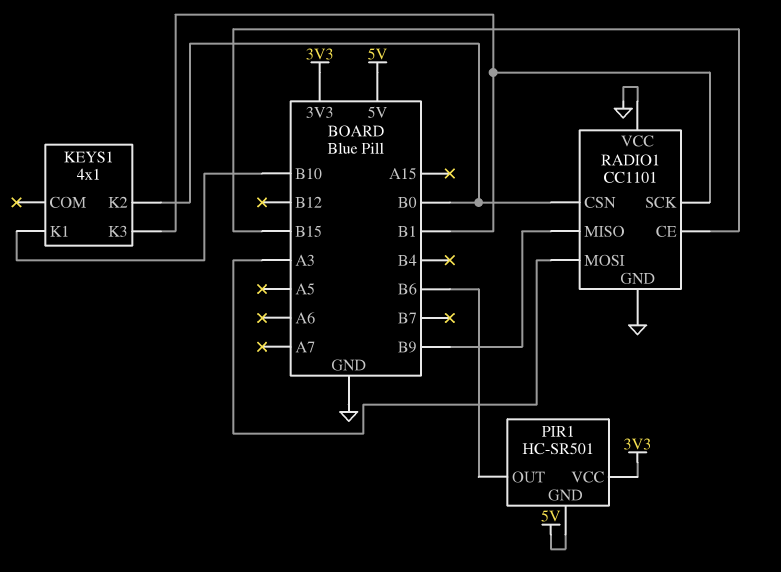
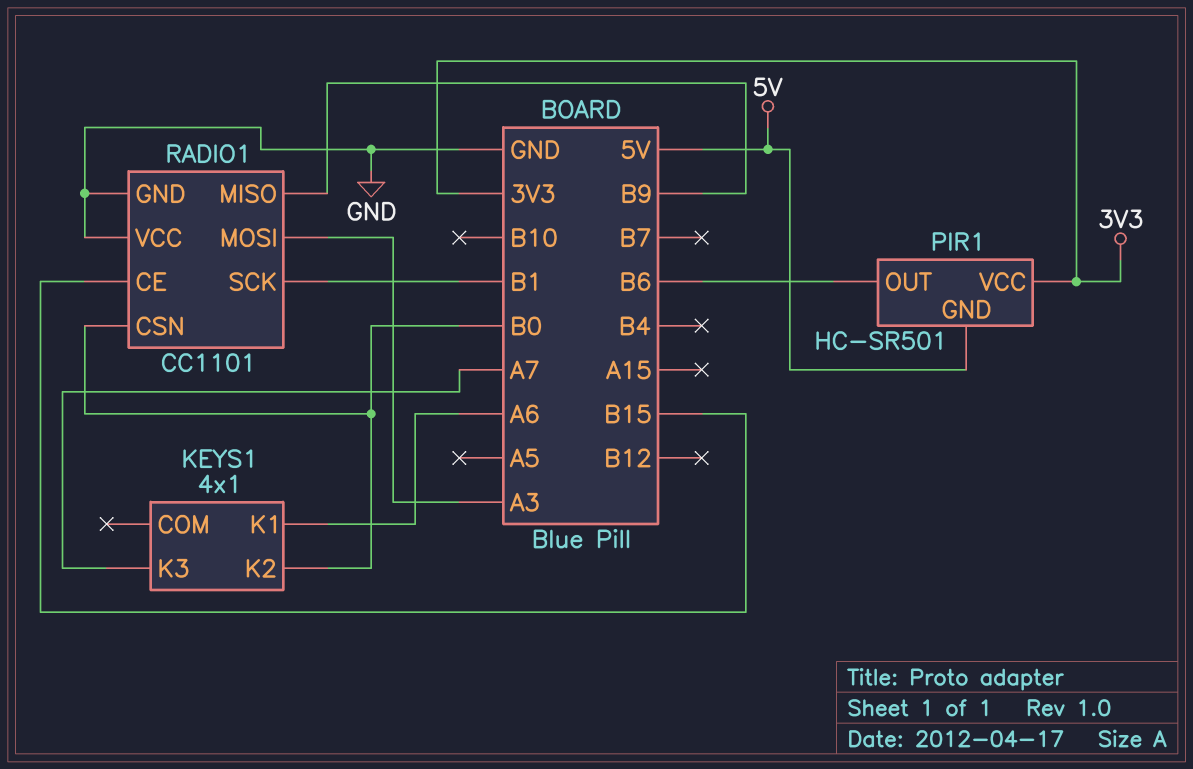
KEYS1 pin K1: B10 -> A6
KEYS1 pin K3: B1 -> A7

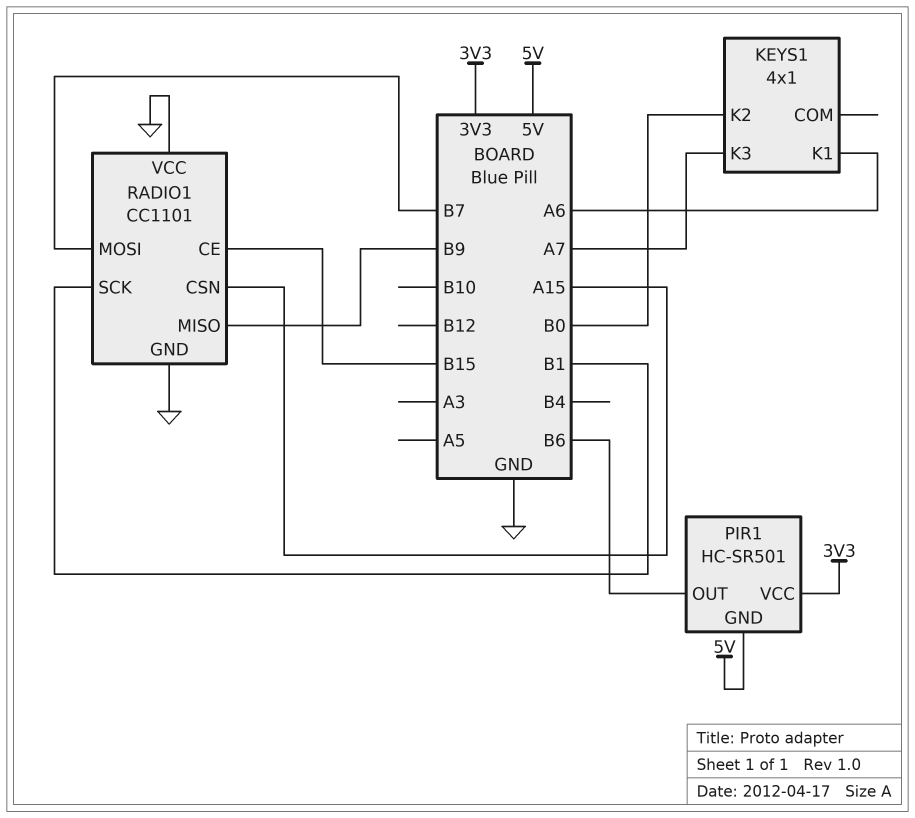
RADIO1 pin CSN: B0 -> A15
RADIO1 pin MOSI: A3 -> B7

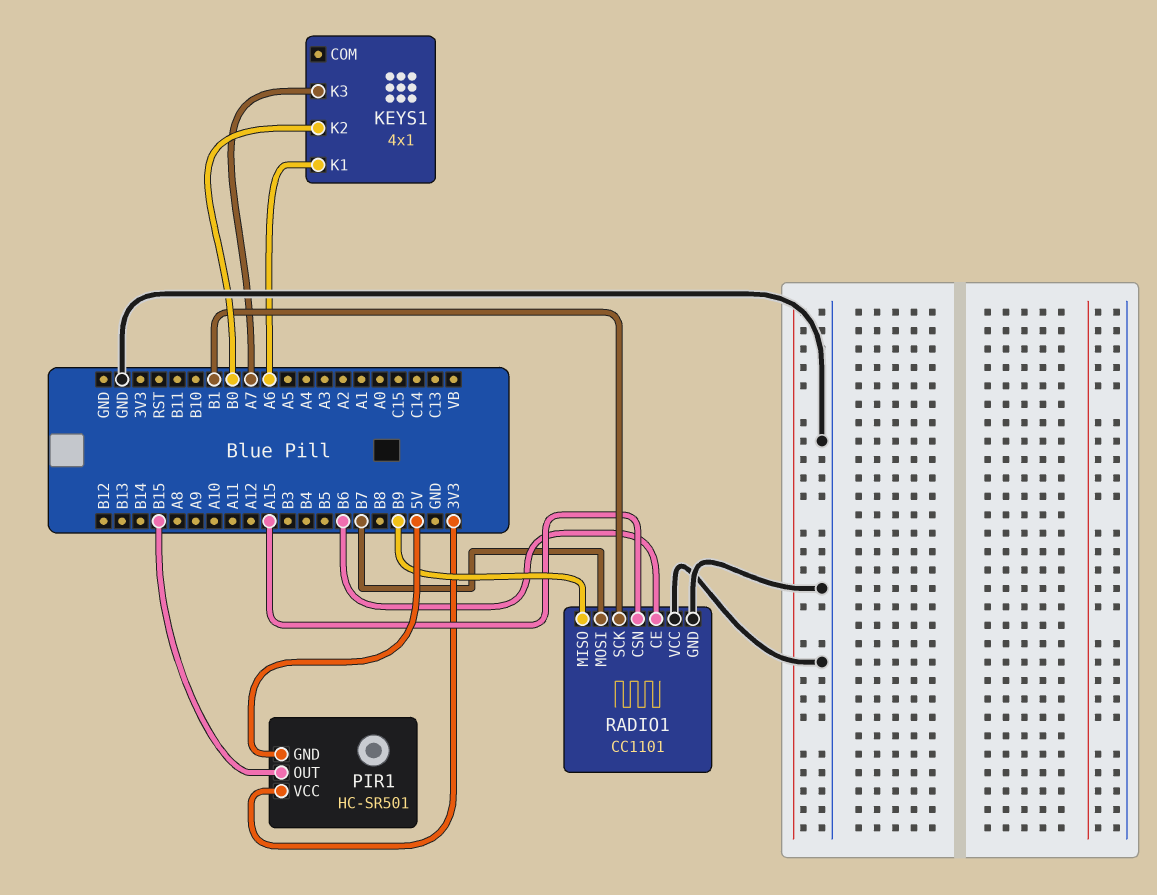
PIR1 pin OUT: B6 -> B15
RADIO1 pin CE: B15 -> B6

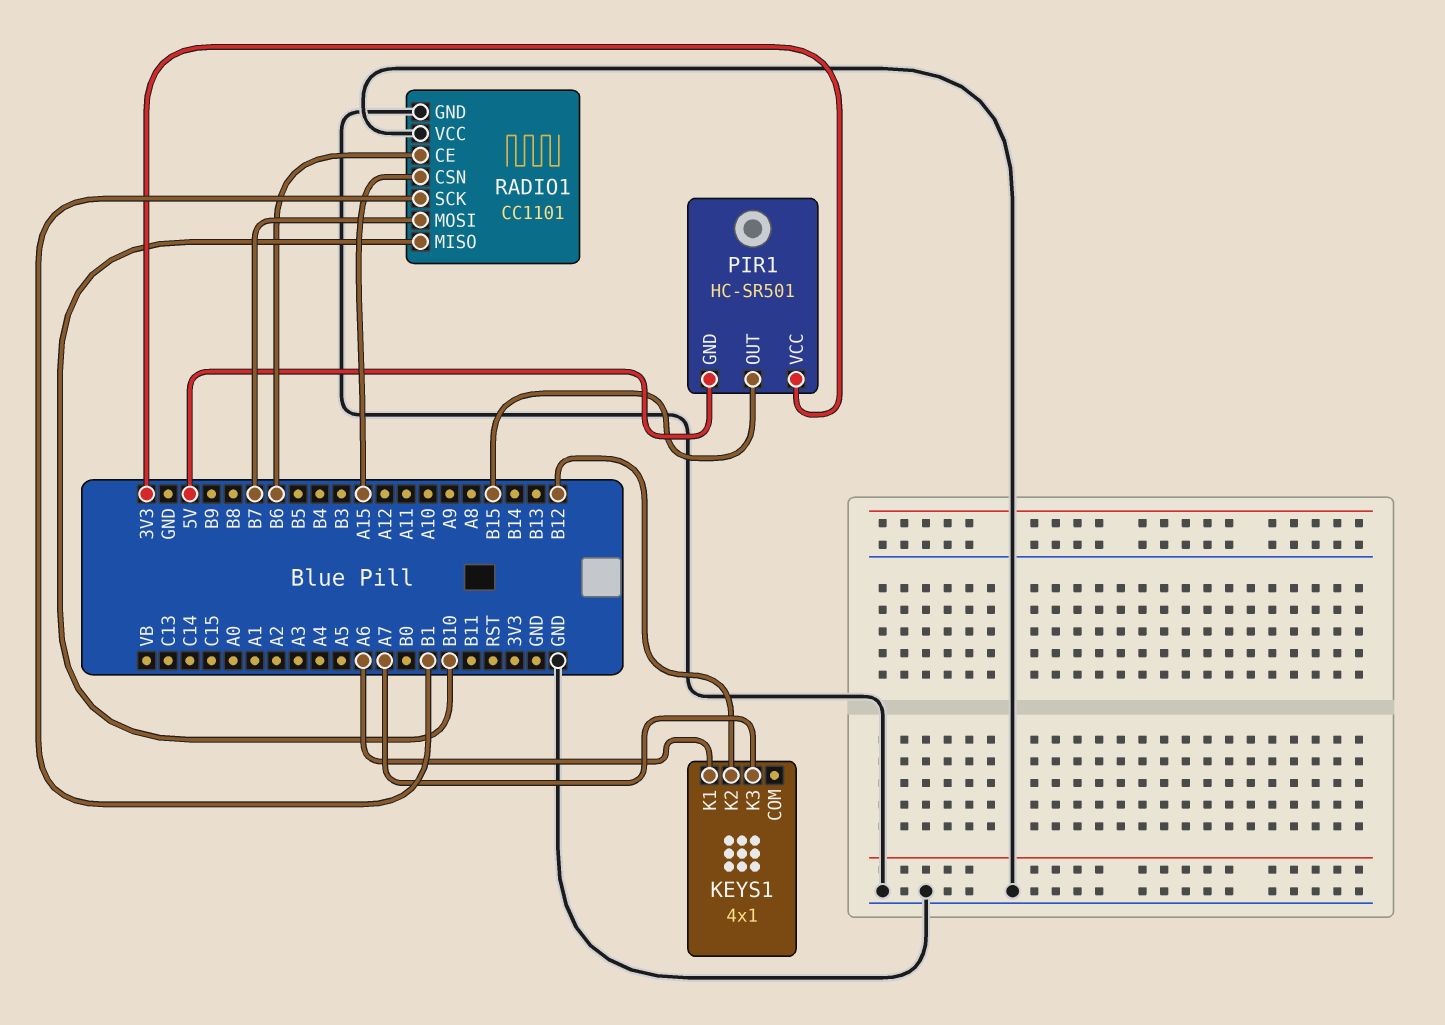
KEYS1 pin K2: B0 -> B12
RADIO1 pin MISO: B9 -> B10

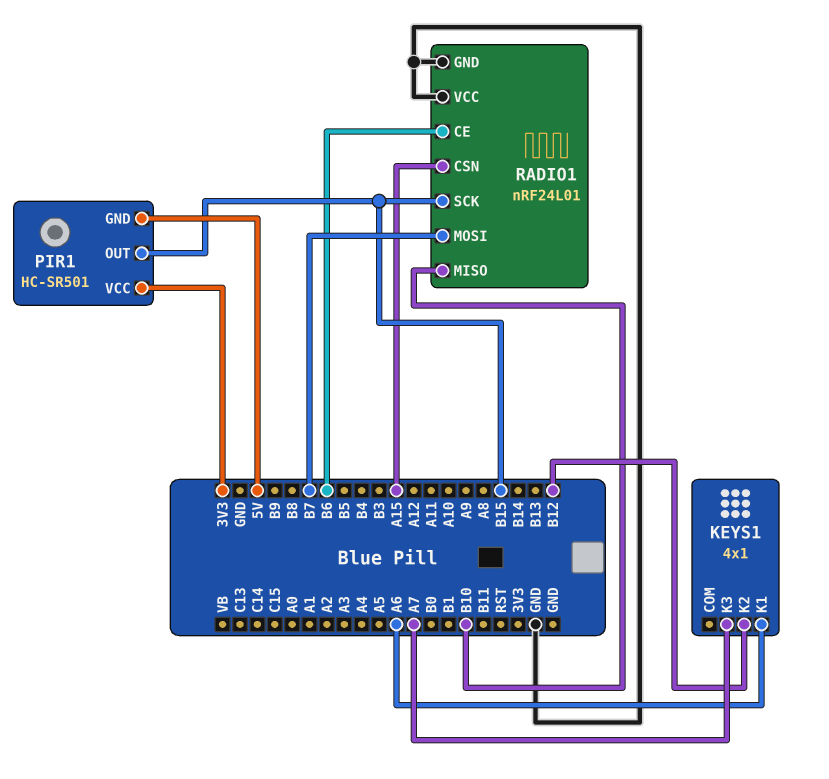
RADIO1: CC1101 -> nRF24L01
RADIO1 pin SCK: B1 -> B15

